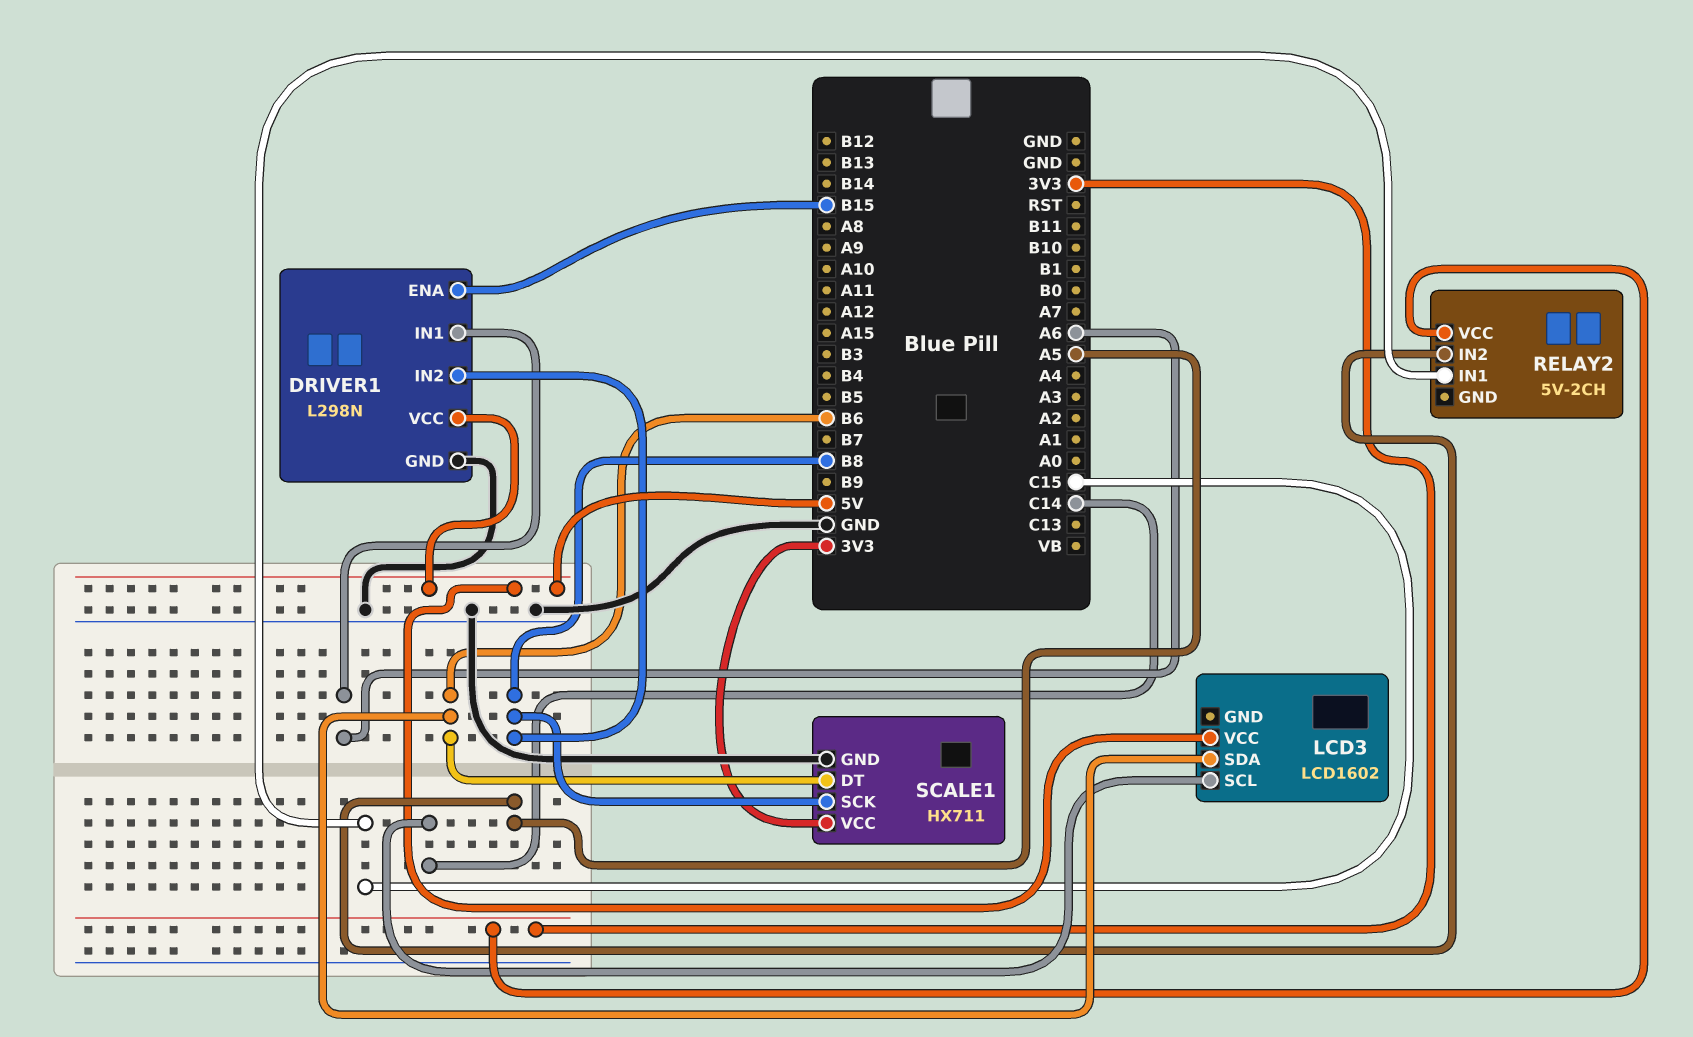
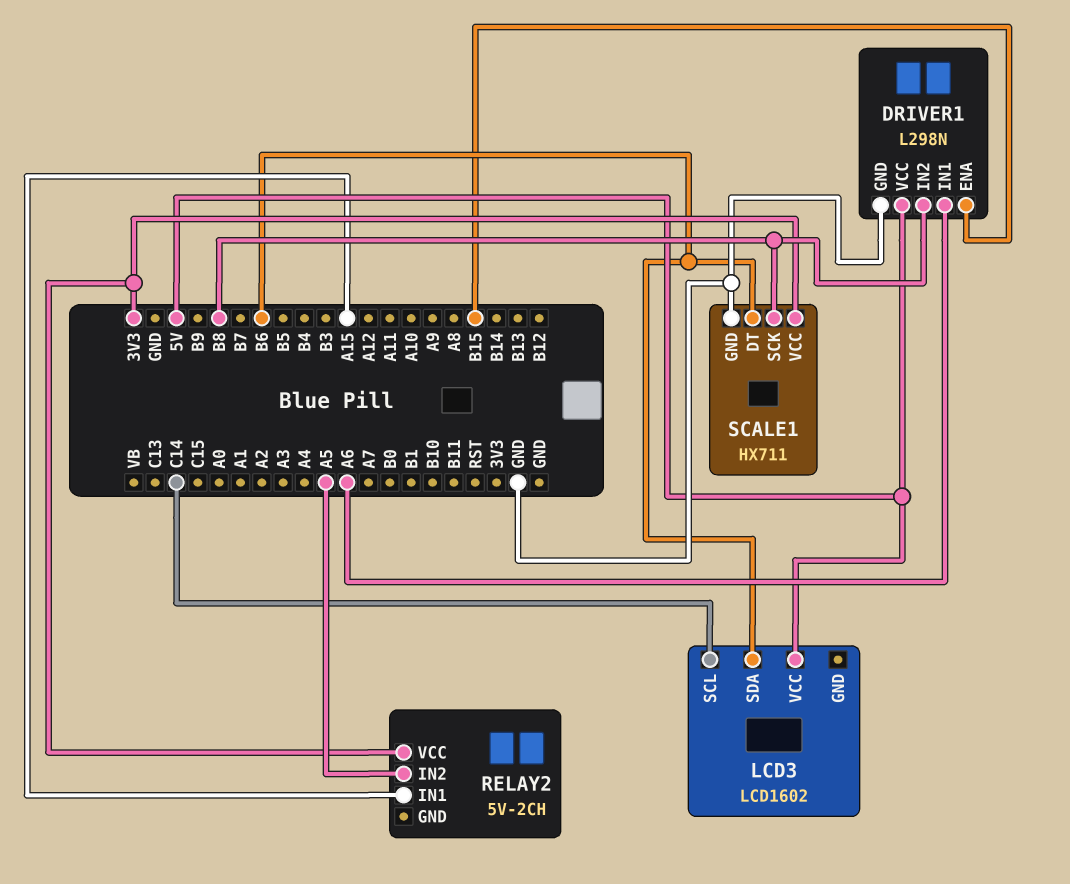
RELAY2 pin IN1: C15 -> A15

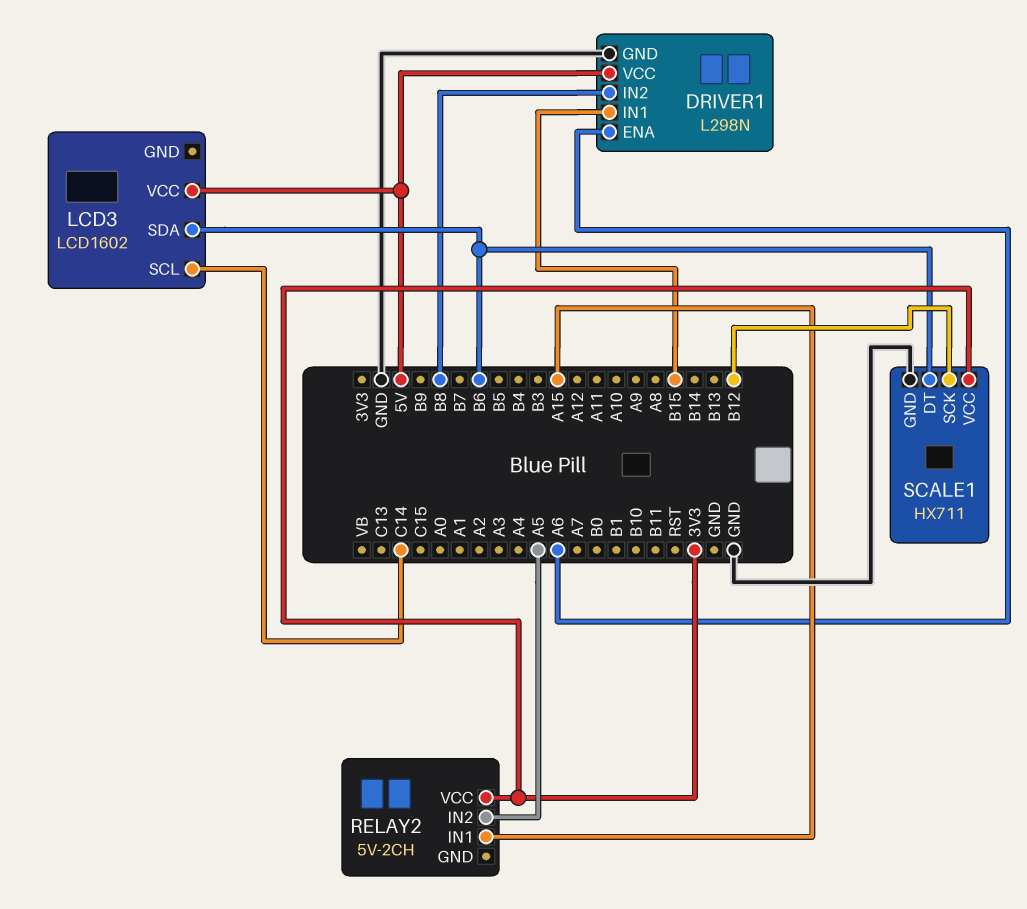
DRIVER1 pin ENA: B15 -> A6
DRIVER1 pin IN1: A6 -> B15
SCALE1 pin SCK: B8 -> B12

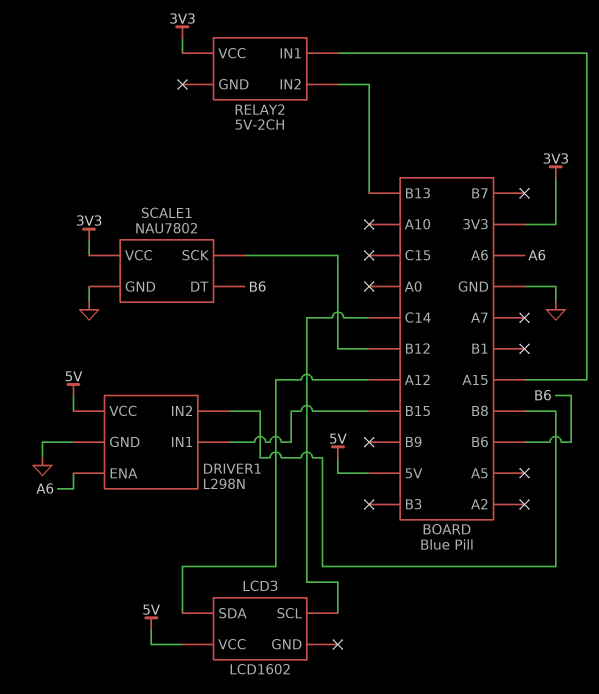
LCD3 pin SDA: B6 -> A12
RELAY2 pin IN2: A5 -> B13
SCALE1: HX711 -> NAU7802

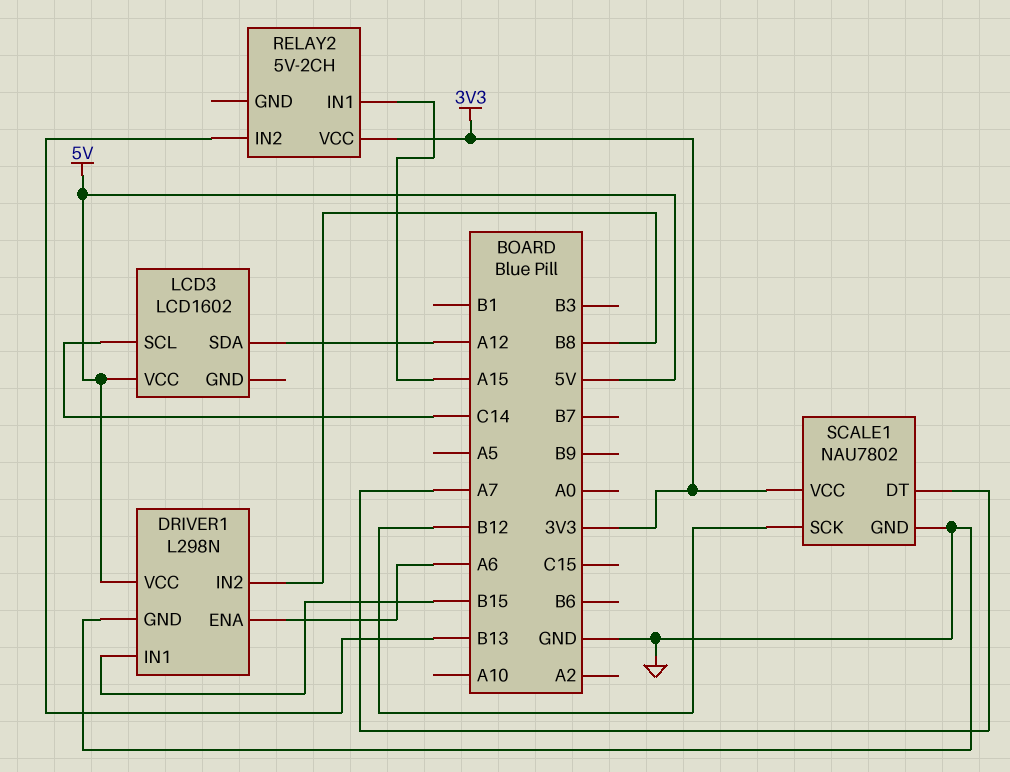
SCALE1 pin DT: B6 -> A7

